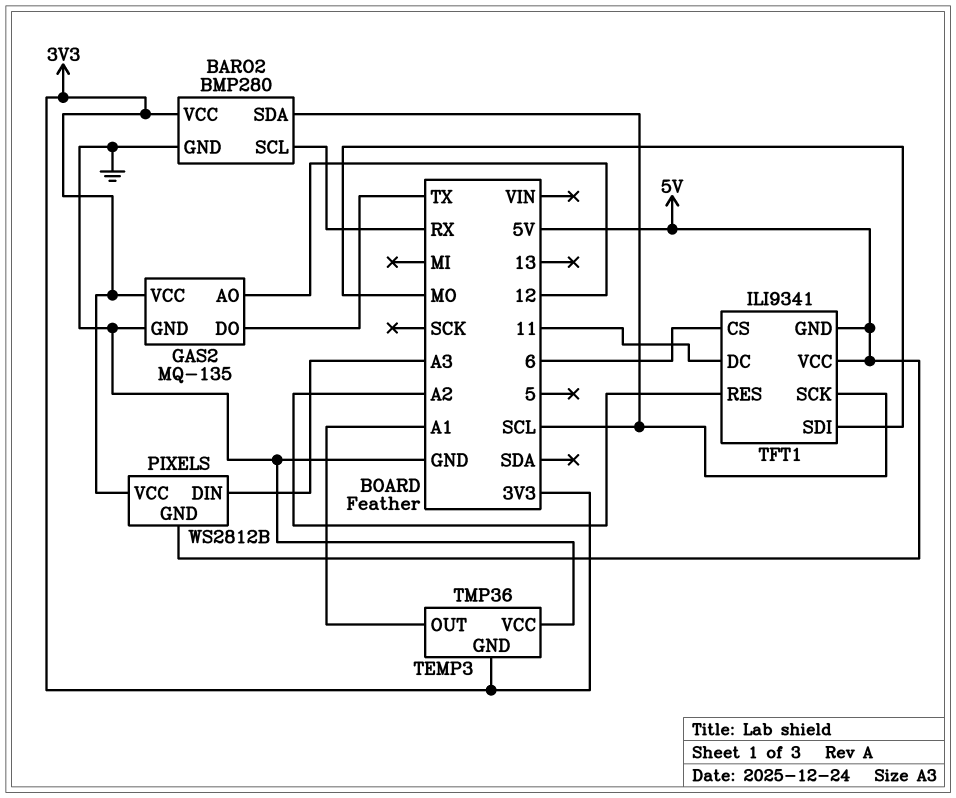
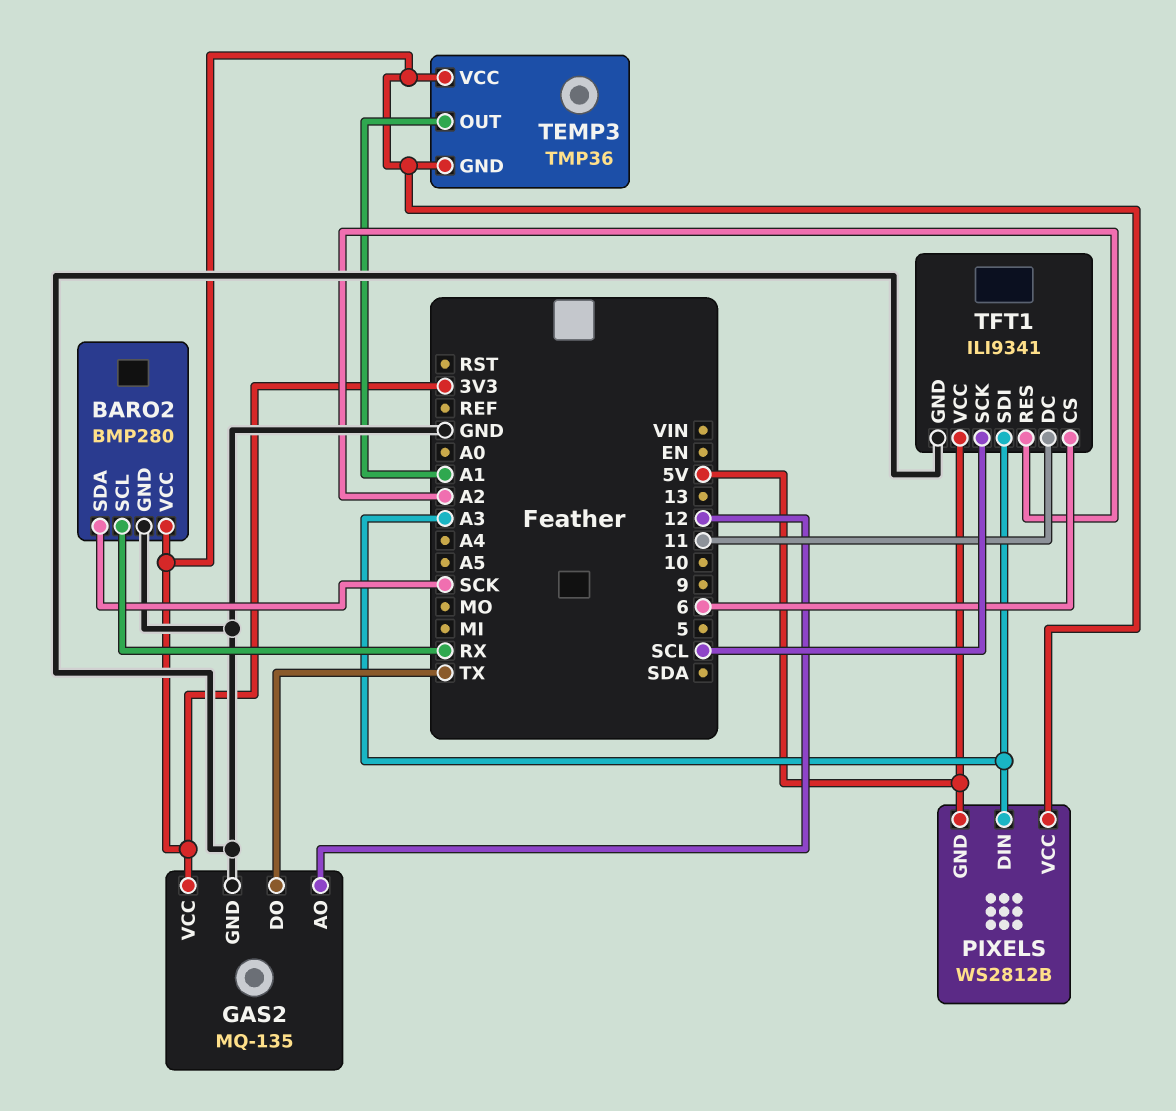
BARO2 pin SDA: SCL -> SCK
TEMP3 pin VCC: GND -> 3V3
TFT1 pin GND: 5V -> GND
TFT1 pin SDI: MO -> A3

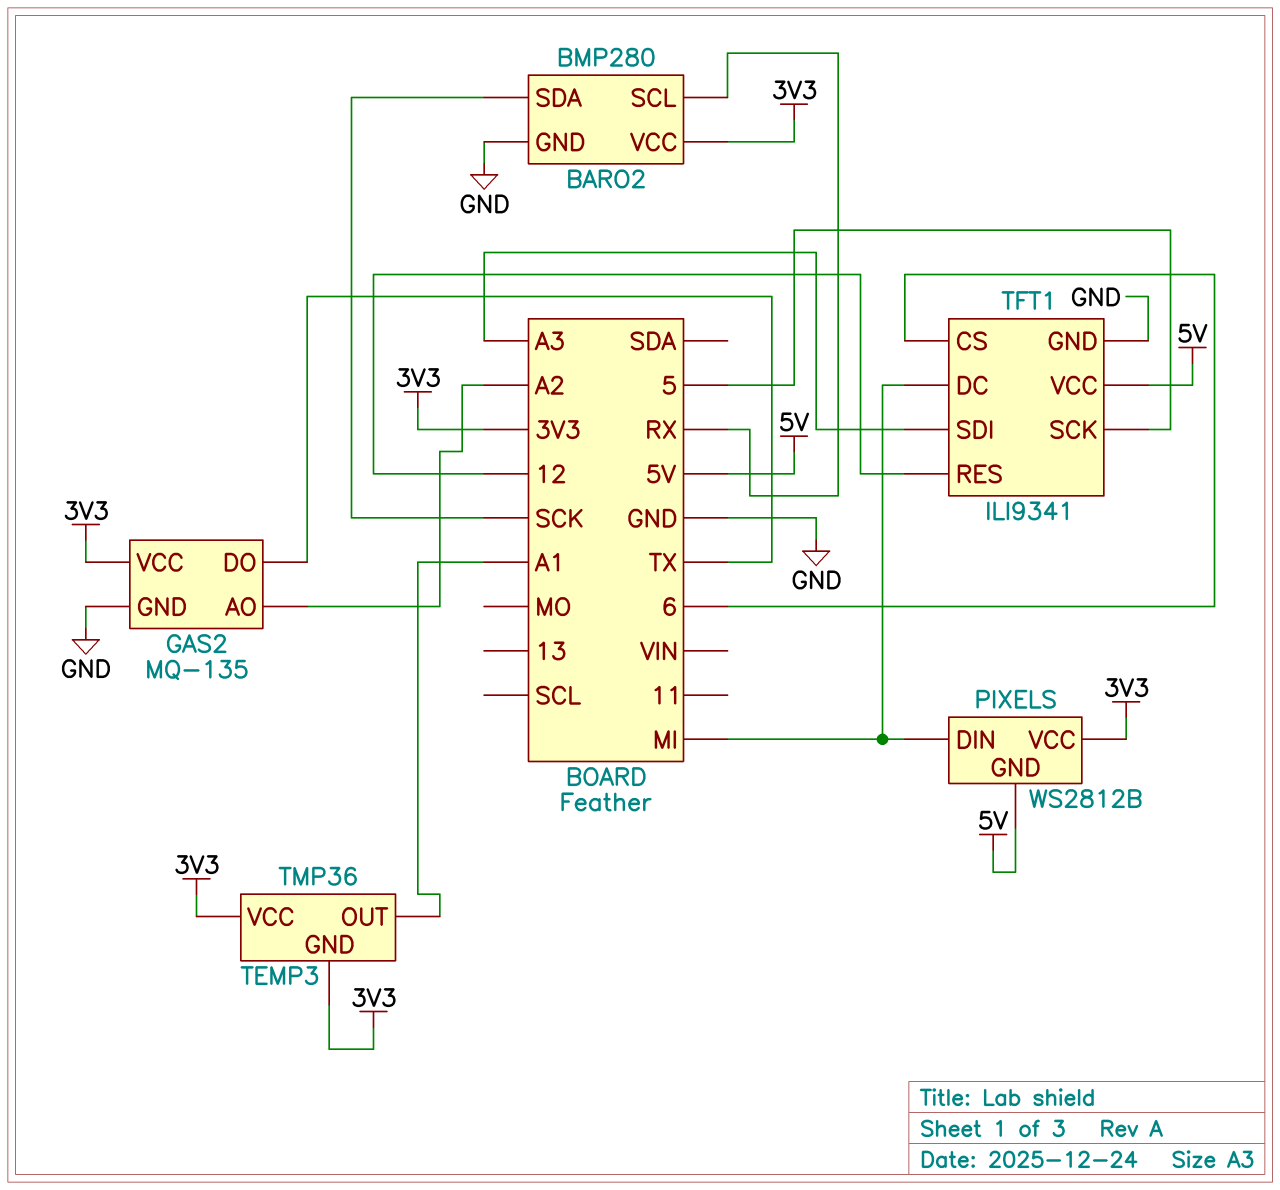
GAS2 pin AO: 12 -> A2
PIXELS pin DIN: A3 -> MI
TFT1 pin DC: 11 -> MI
TFT1 pin RES: A2 -> 12
TFT1 pin SCK: SCL -> 5

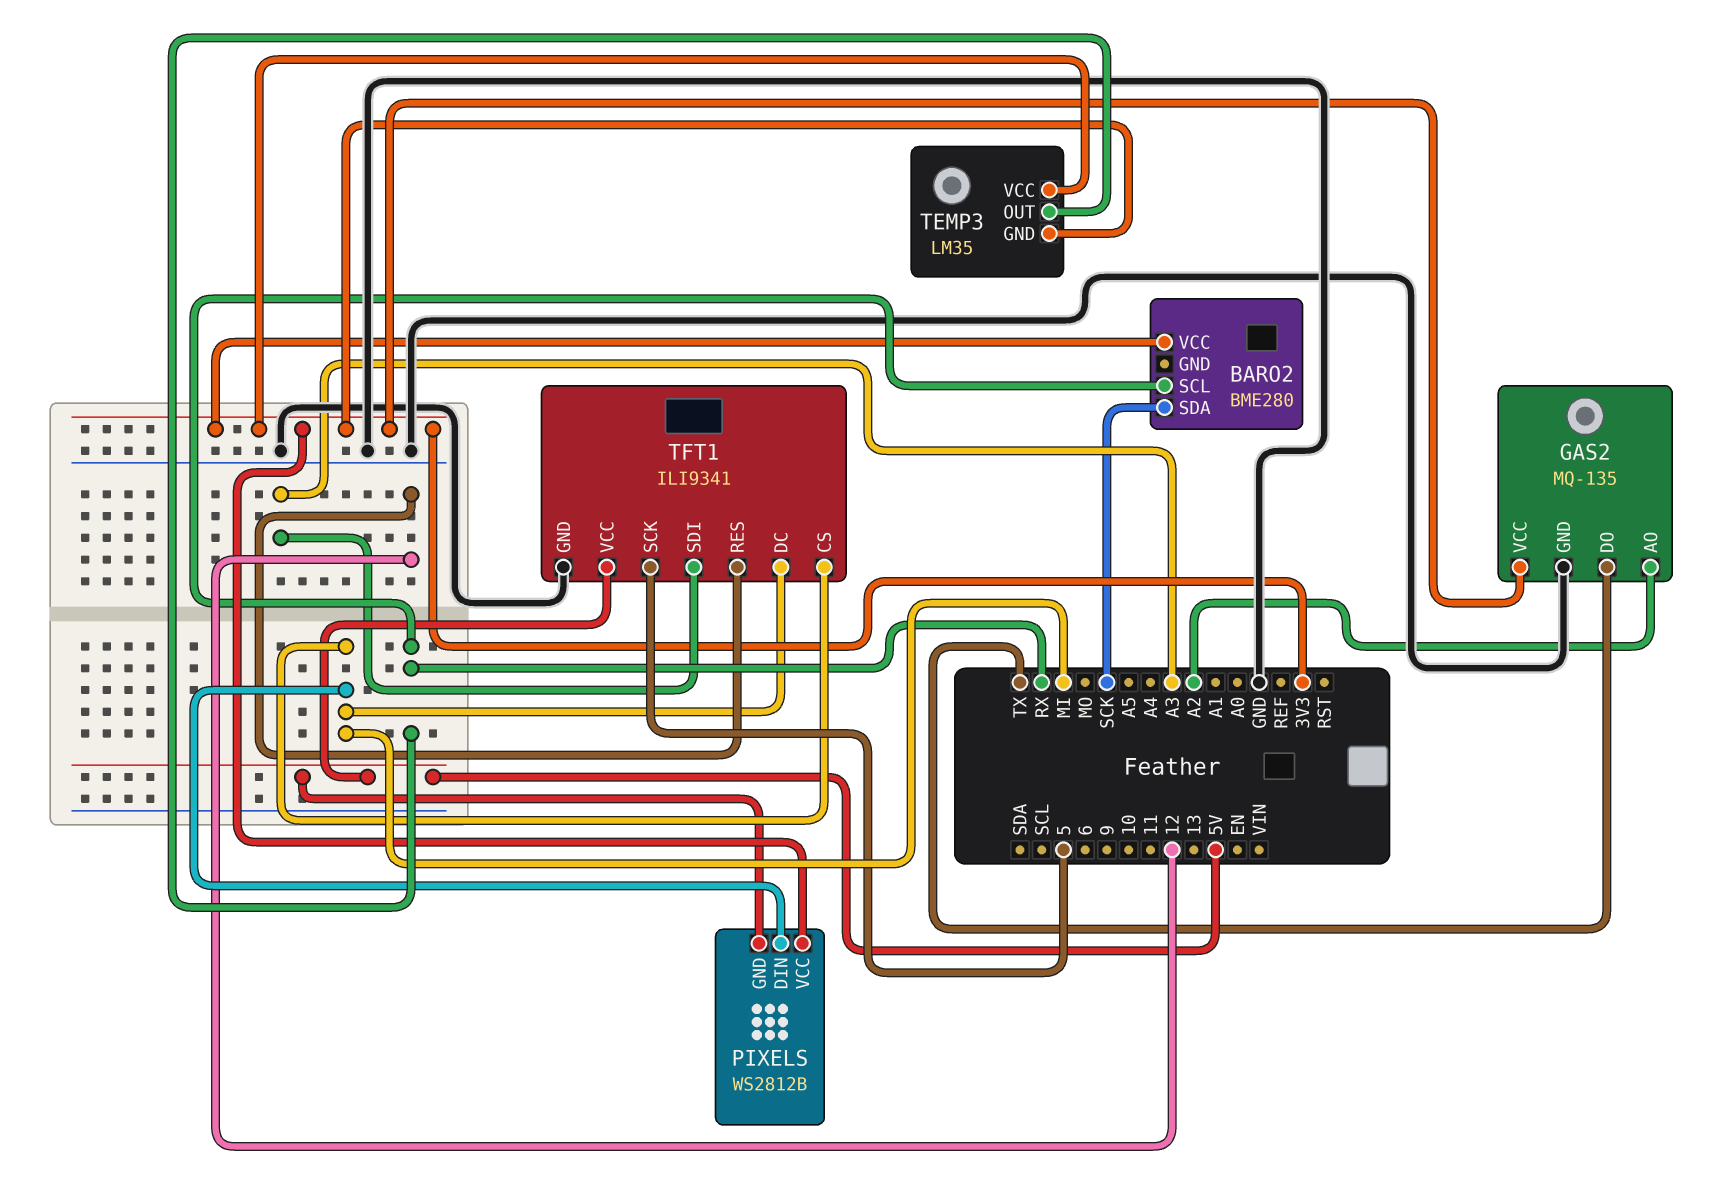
BARO2: BMP280 -> BME280
BARO2 pin GND: GND -> none
TEMP3: TMP36 -> LM35
TEMP3 pin OUT: A1 -> RX
TFT1 pin CS: 6 -> MI

